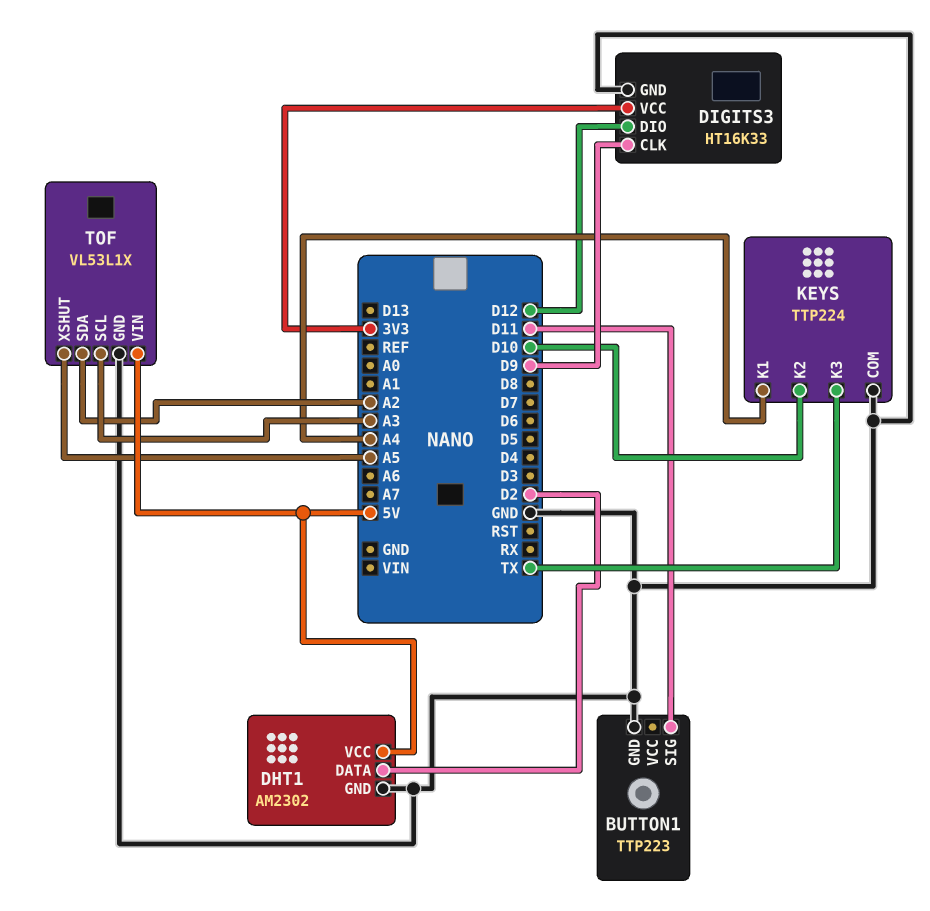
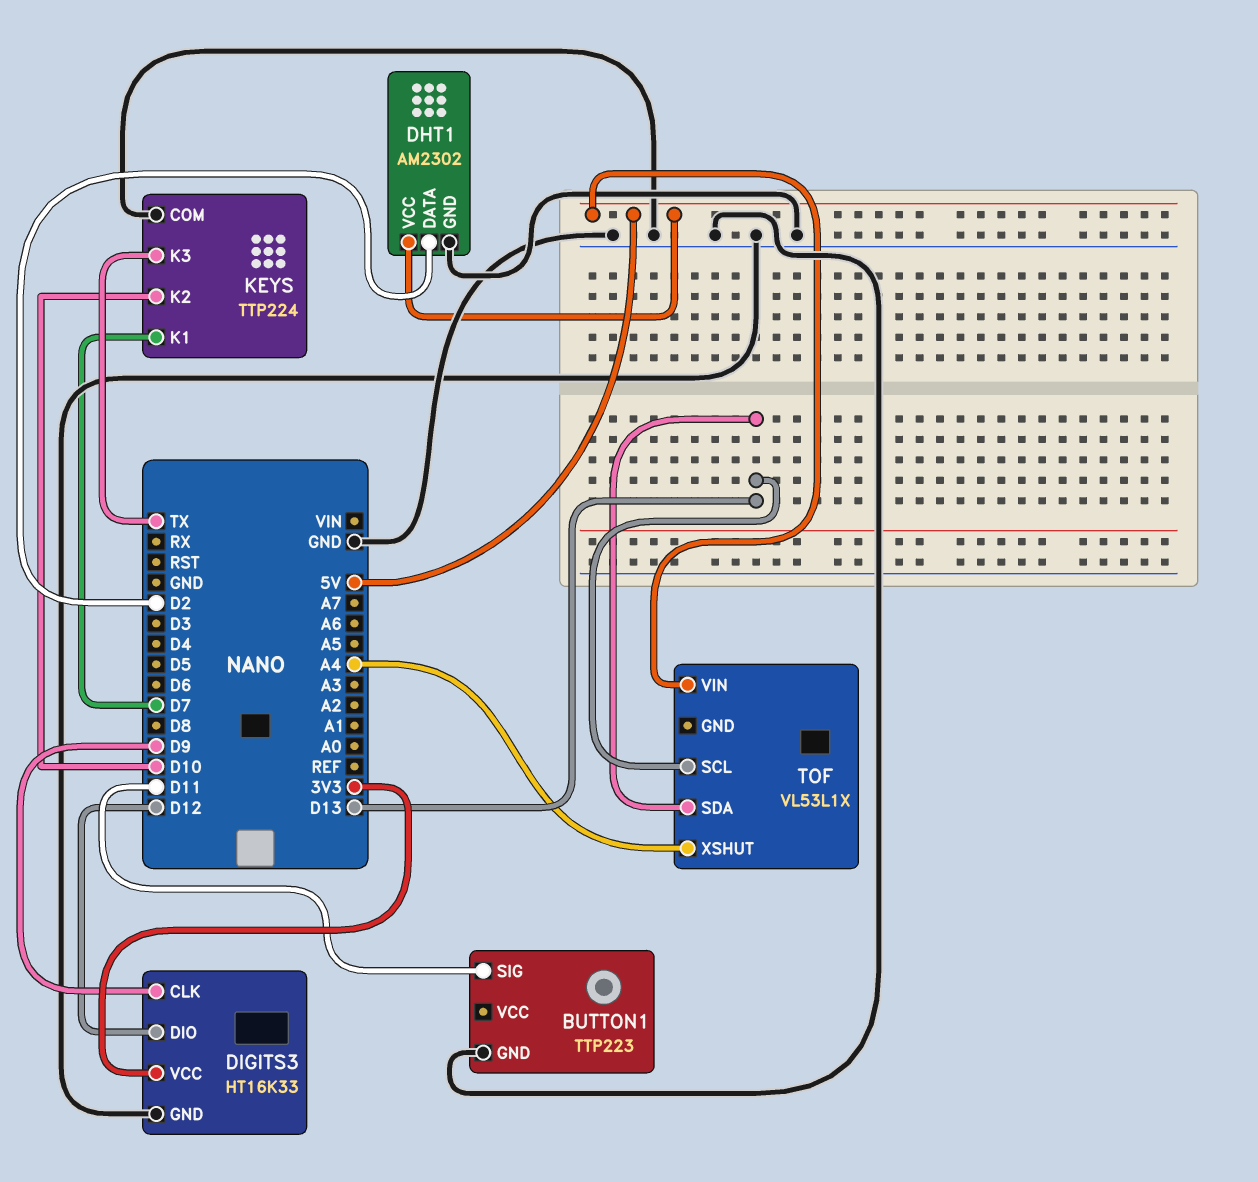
KEYS pin K1: A4 -> D7
TOF pin GND: GND -> none
TOF pin SCL: A3 -> D13
TOF pin SDA: A2 -> D13
TOF pin XSHUT: A5 -> A4

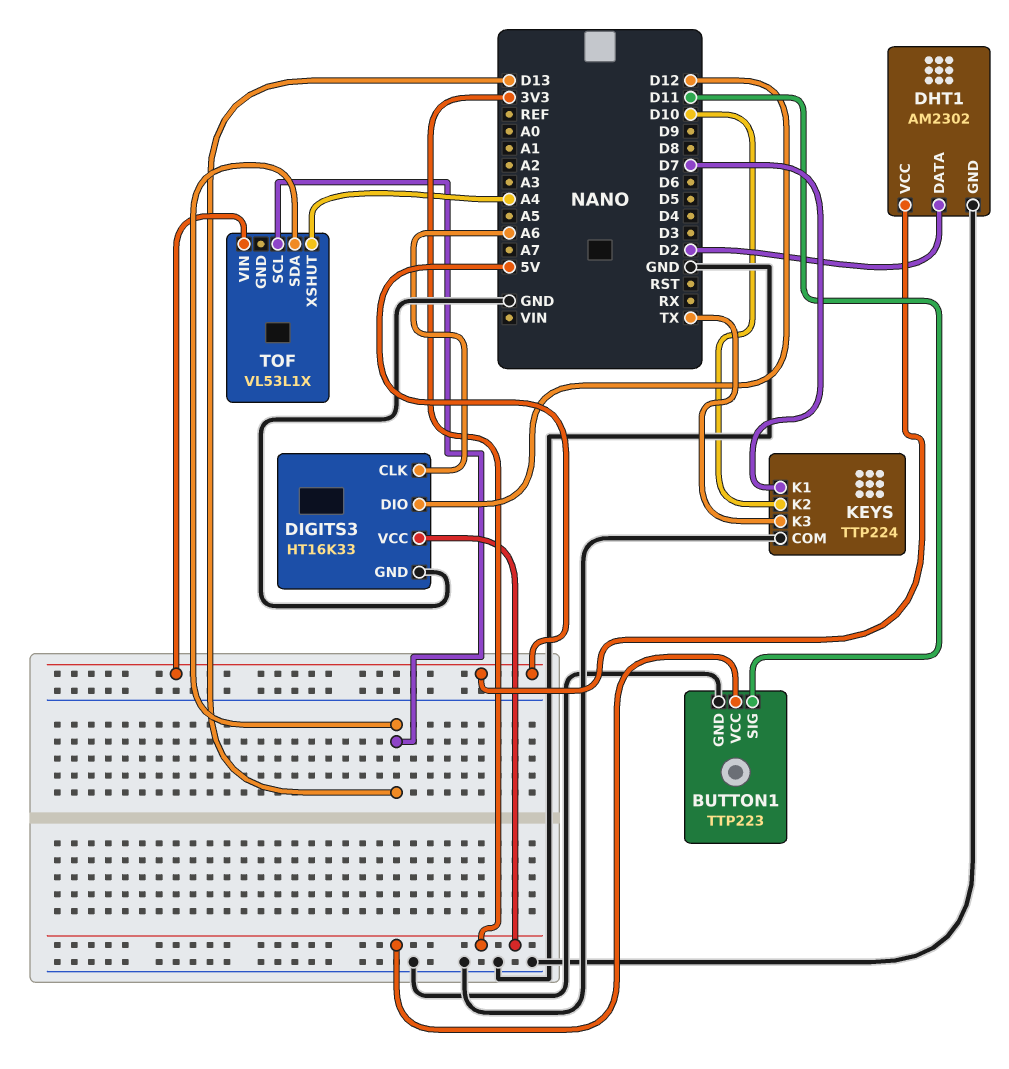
BUTTON1 pin VCC: none -> 3V3
DIGITS3 pin CLK: D9 -> A6

